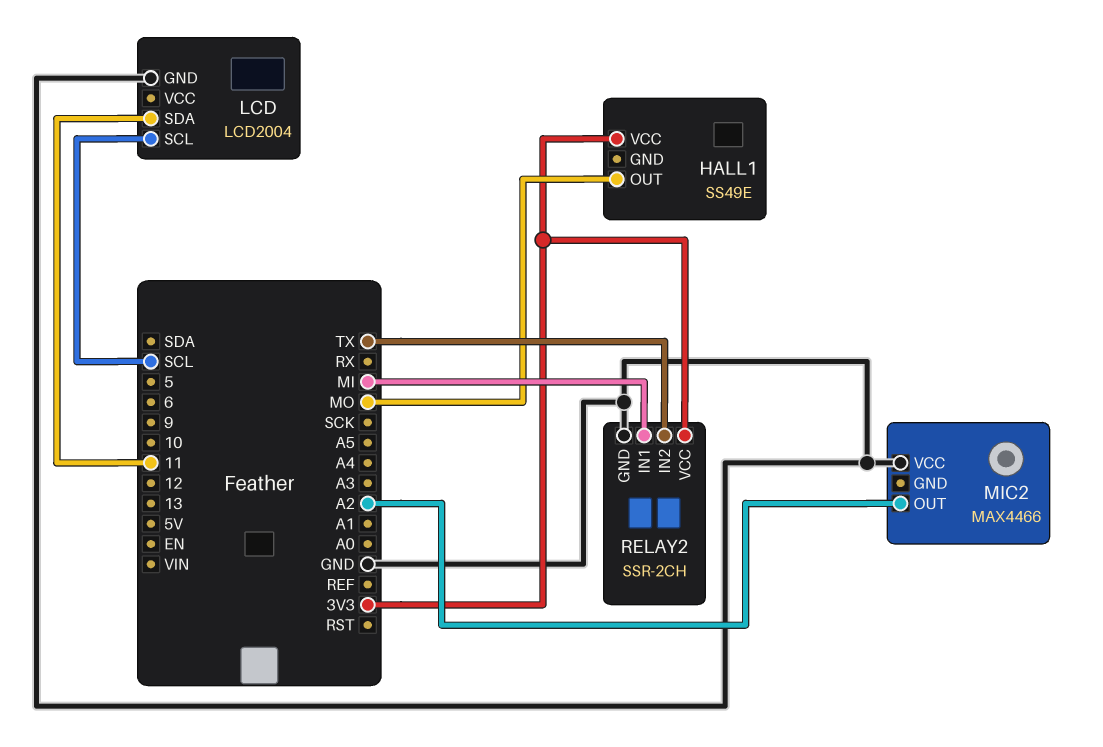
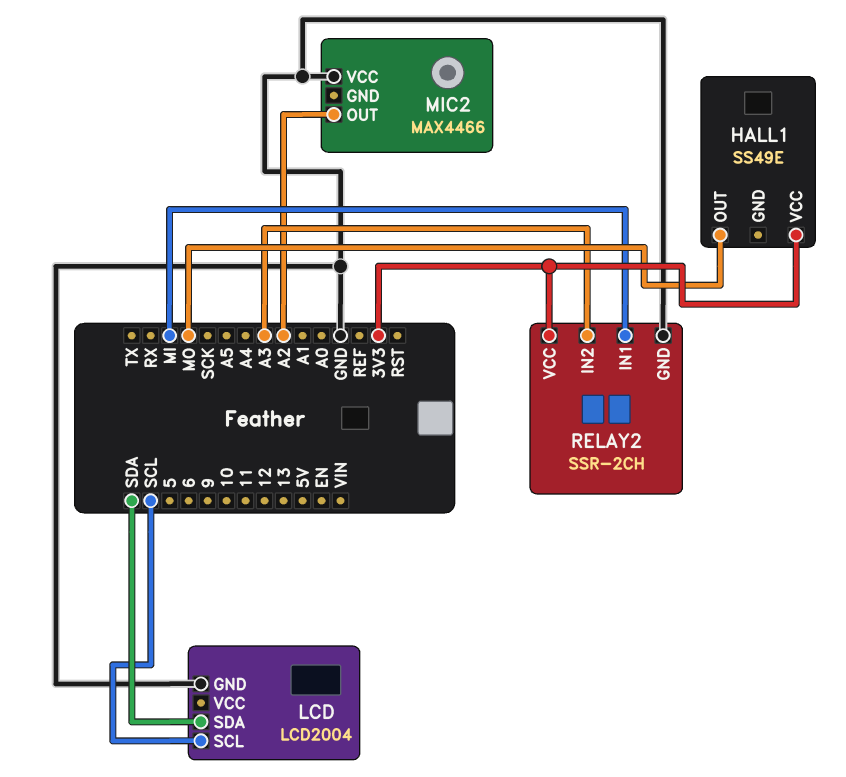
LCD pin SDA: 11 -> SDA
RELAY2 pin IN2: TX -> A3

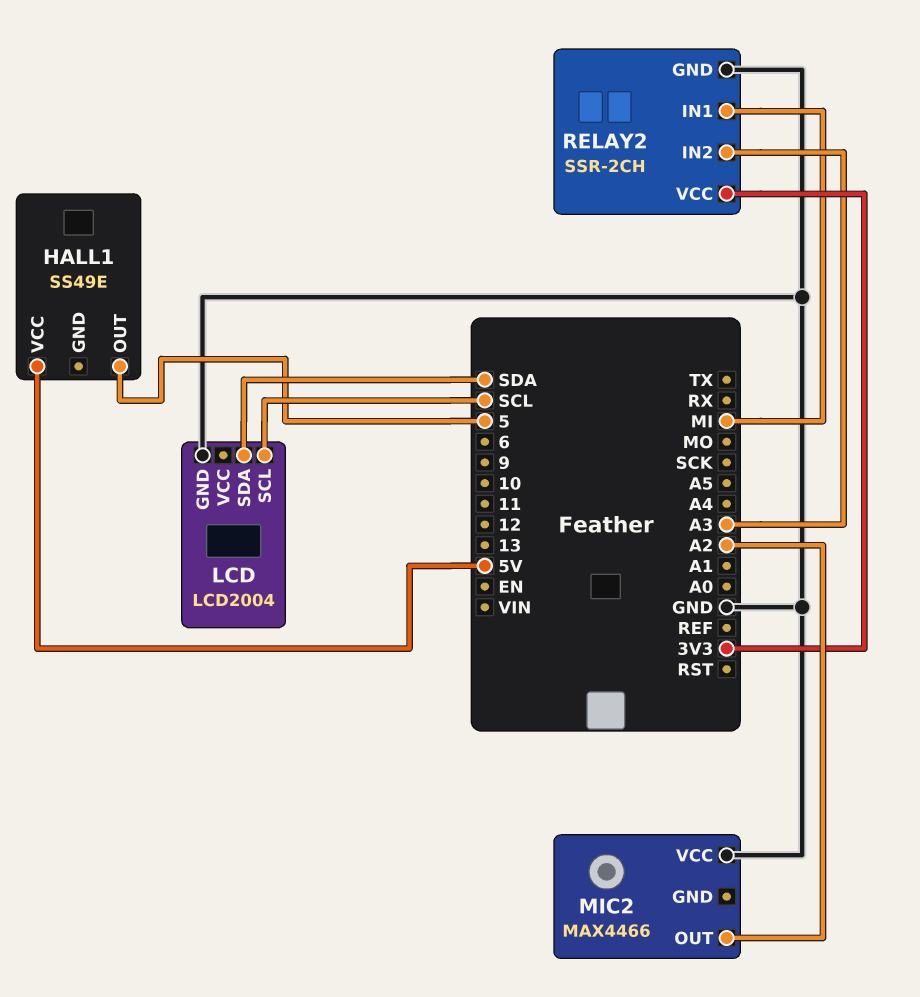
HALL1 pin OUT: MO -> 5
HALL1 pin VCC: 3V3 -> 5V

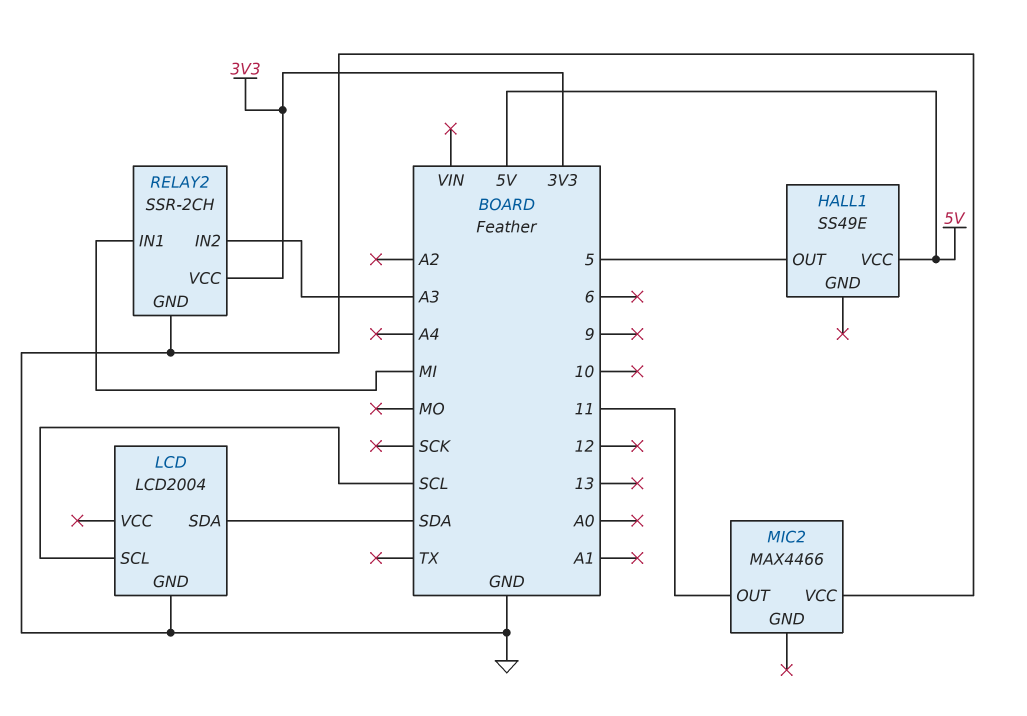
MIC2 pin OUT: A2 -> 11

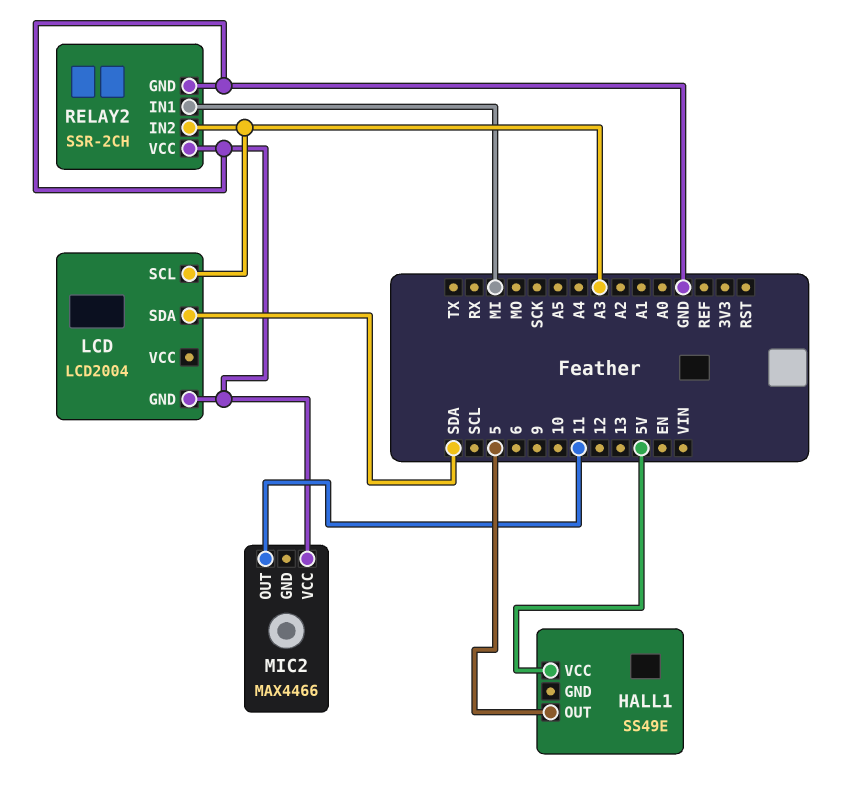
LCD pin SCL: SCL -> A3
RELAY2 pin VCC: 3V3 -> GND

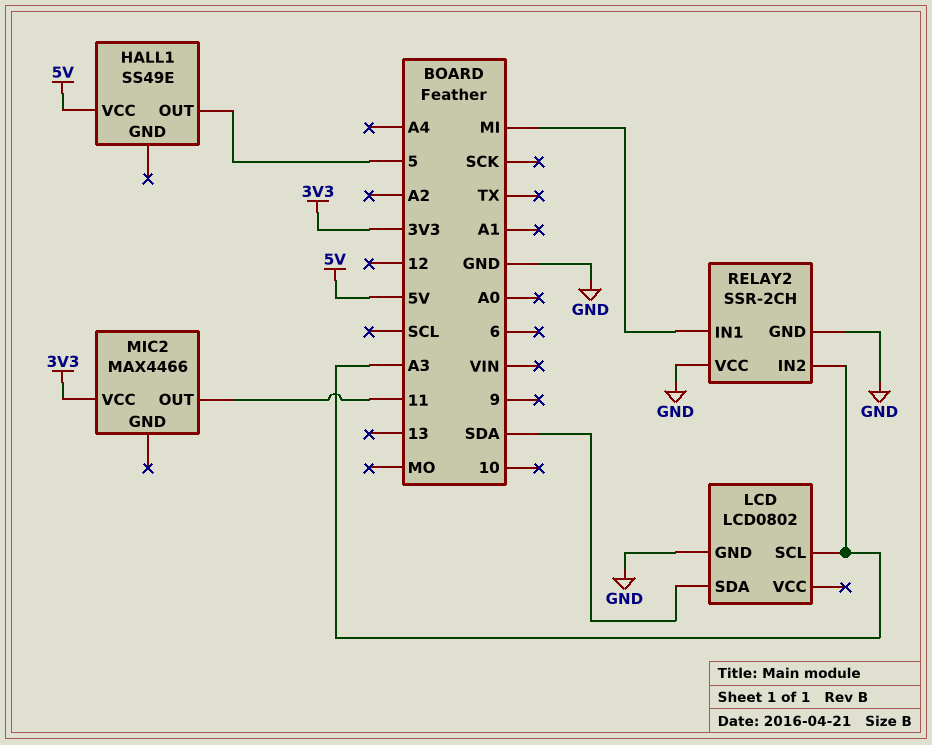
LCD: LCD2004 -> LCD0802
MIC2 pin VCC: GND -> 3V3

